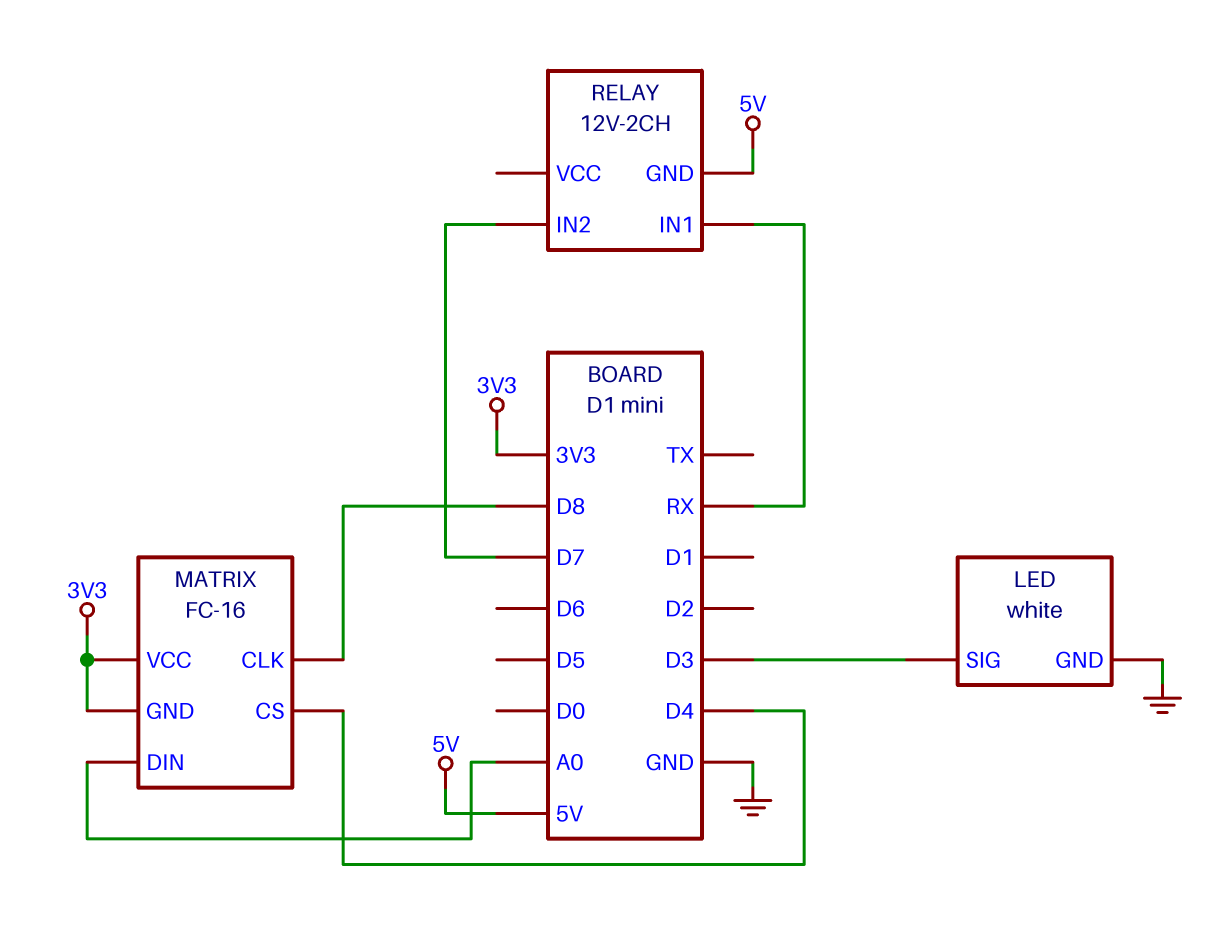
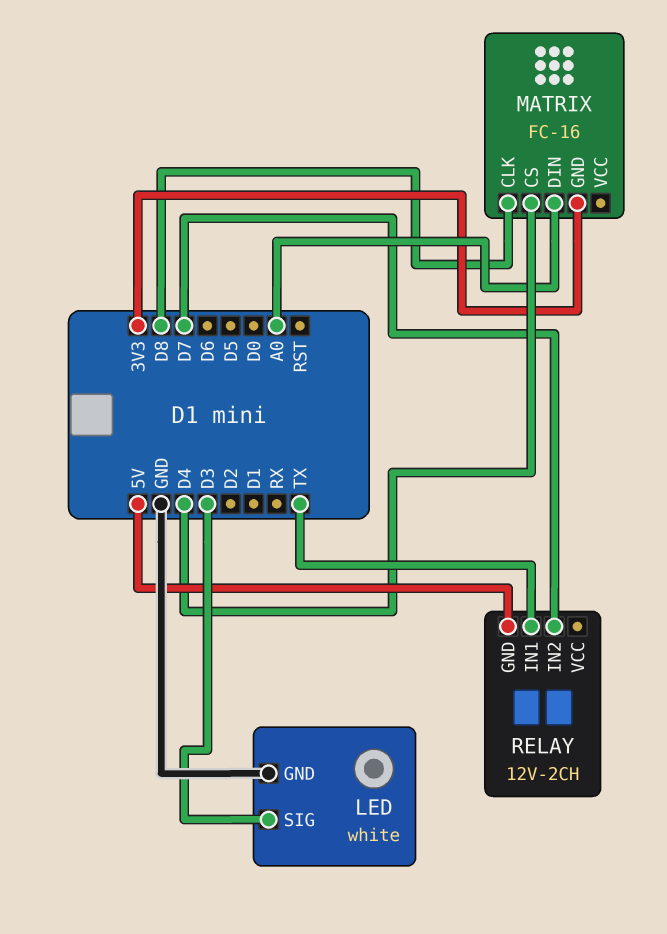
MATRIX pin VCC: 3V3 -> none
RELAY pin IN1: RX -> TX

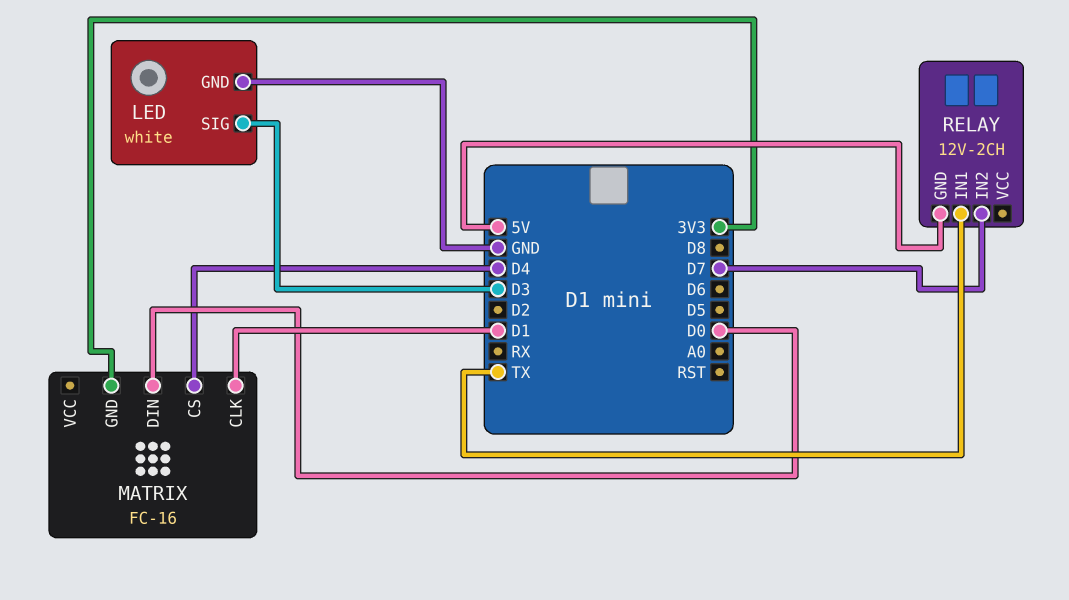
MATRIX pin CLK: D8 -> D1
MATRIX pin DIN: A0 -> D0

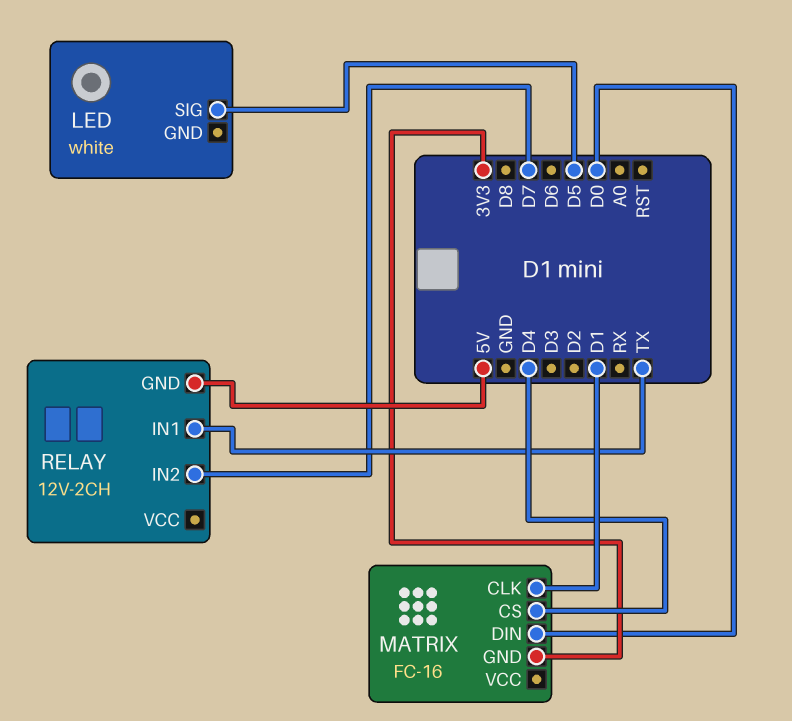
LED pin GND: GND -> none
LED pin SIG: D3 -> D5

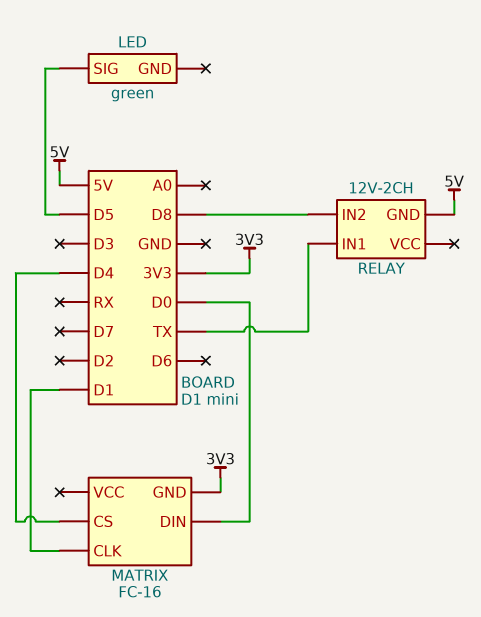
LED: white -> green
RELAY pin IN2: D7 -> D8

